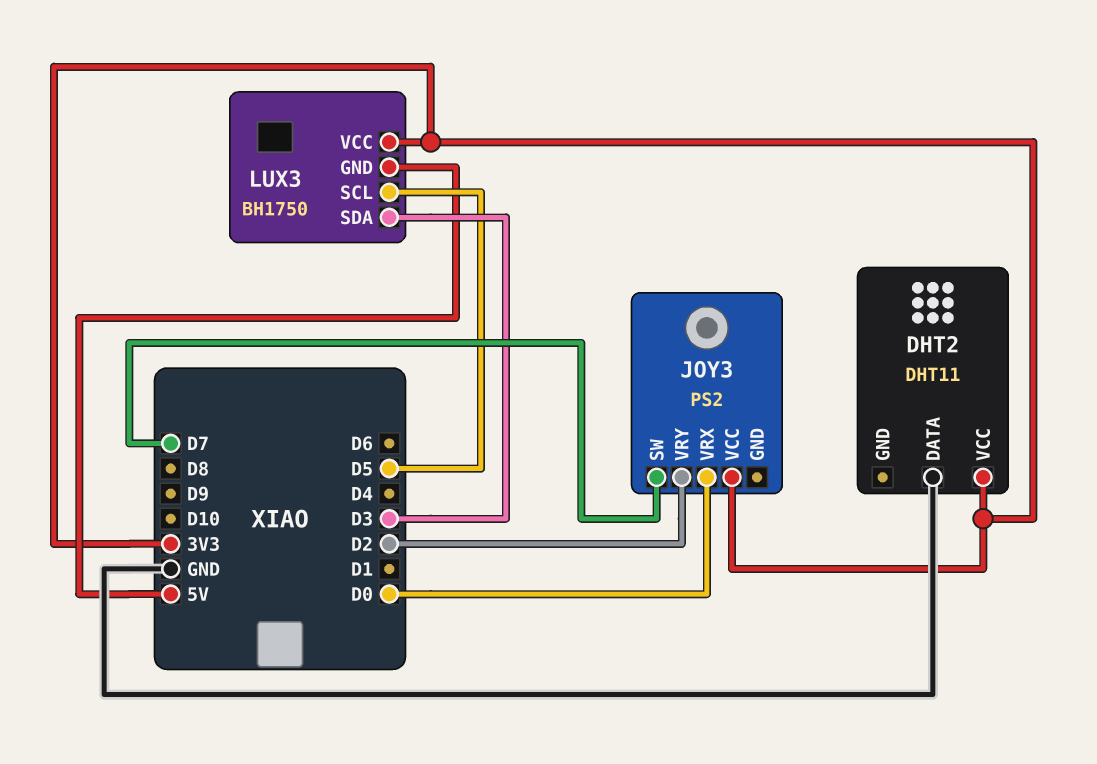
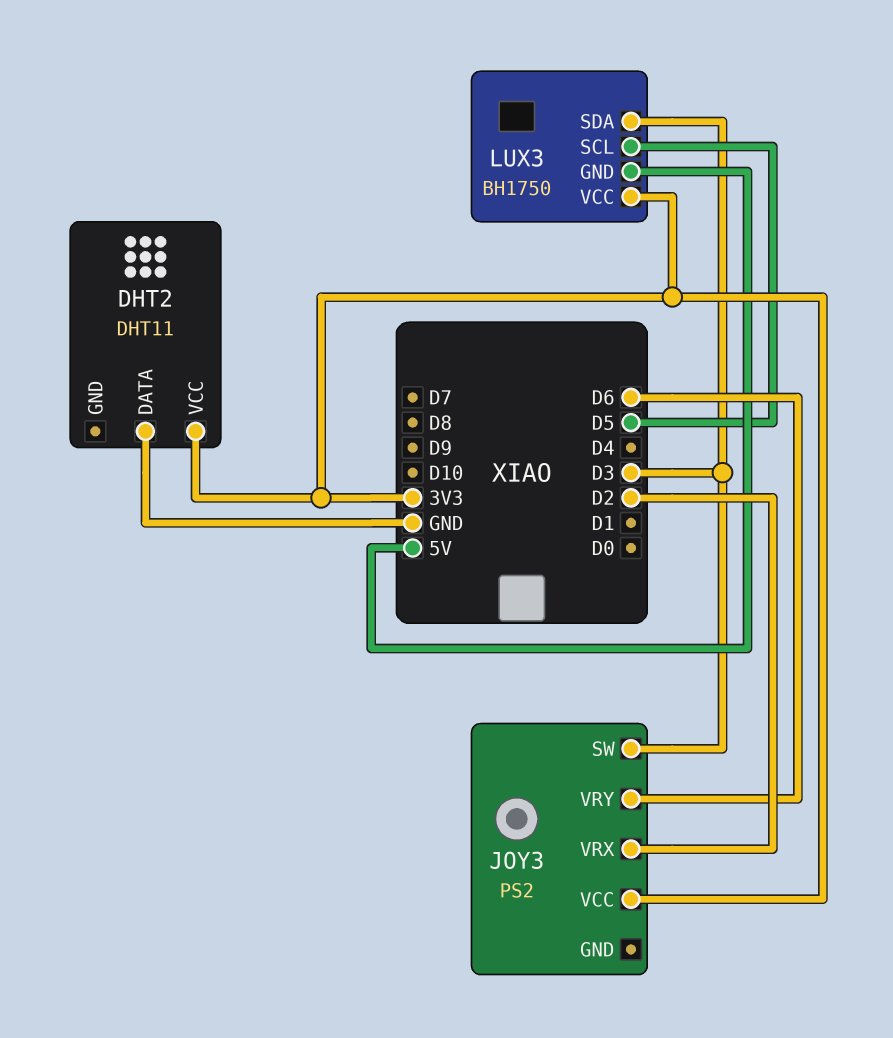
JOY3 pin SW: D7 -> D3
JOY3 pin VRX: D0 -> D2
JOY3 pin VRY: D2 -> D6

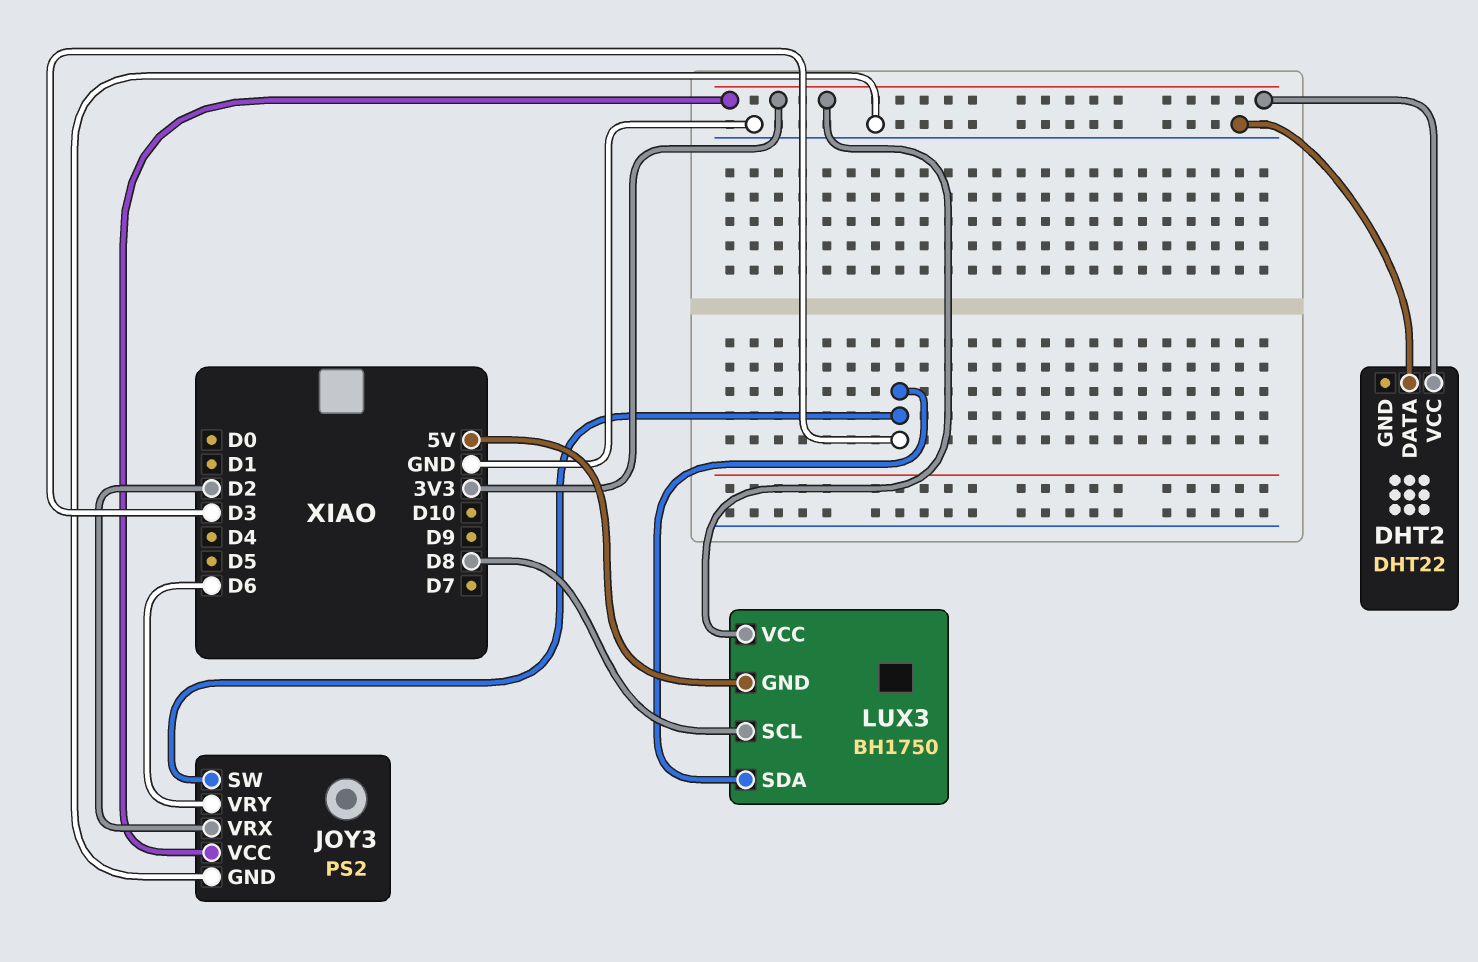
DHT2: DHT11 -> DHT22
JOY3 pin GND: none -> GND
LUX3 pin SCL: D5 -> D8

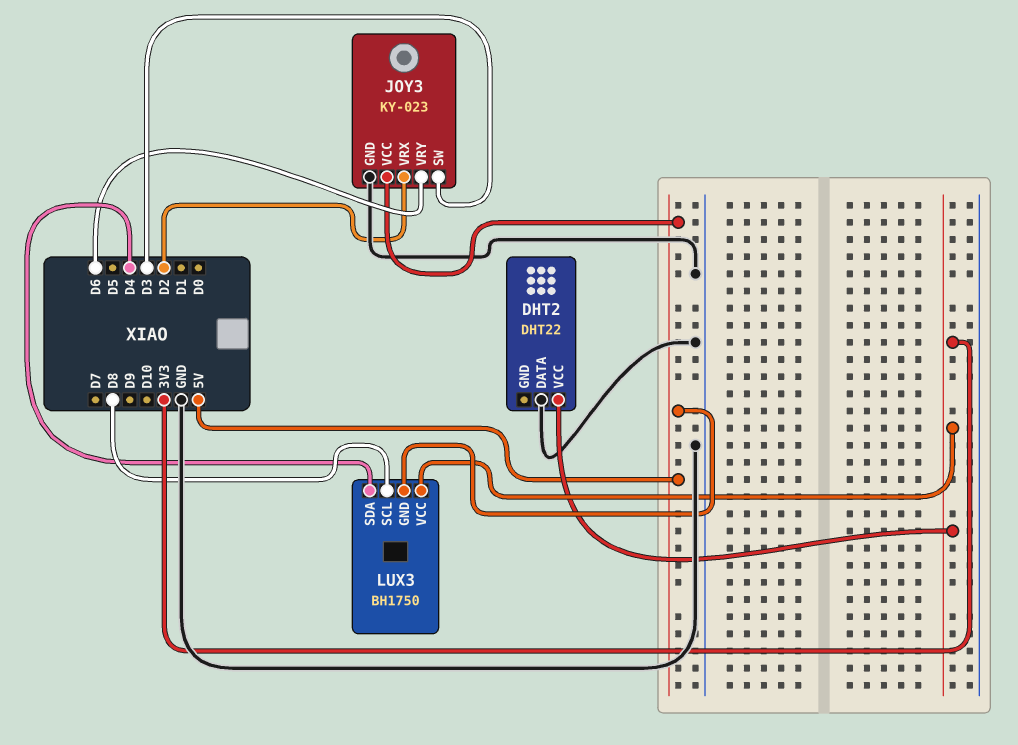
JOY3: PS2 -> KY-023
JOY3 pin VCC: 3V3 -> 5V
LUX3 pin SDA: D3 -> D4

